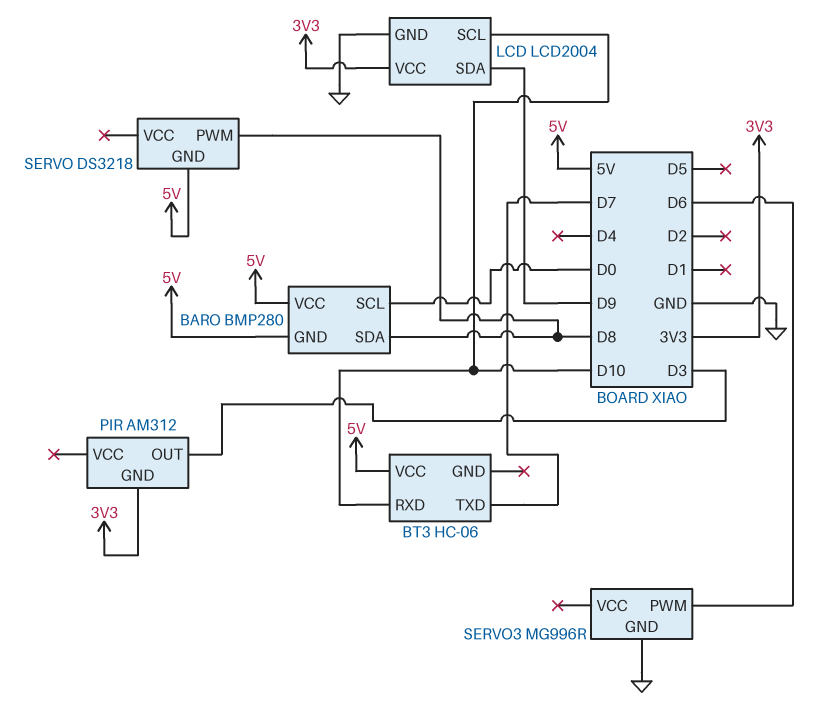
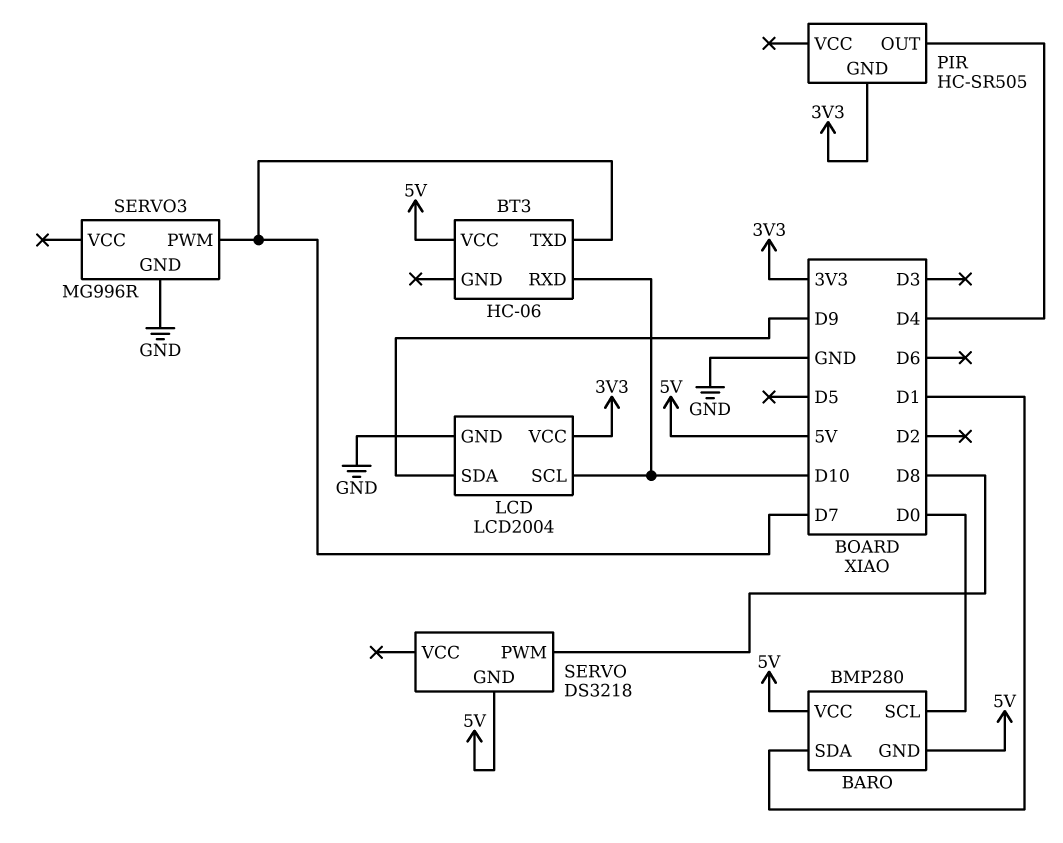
BARO pin SDA: D8 -> D1
PIR: AM312 -> HC-SR505
PIR pin OUT: D3 -> D4
SERVO3 pin PWM: D6 -> D7

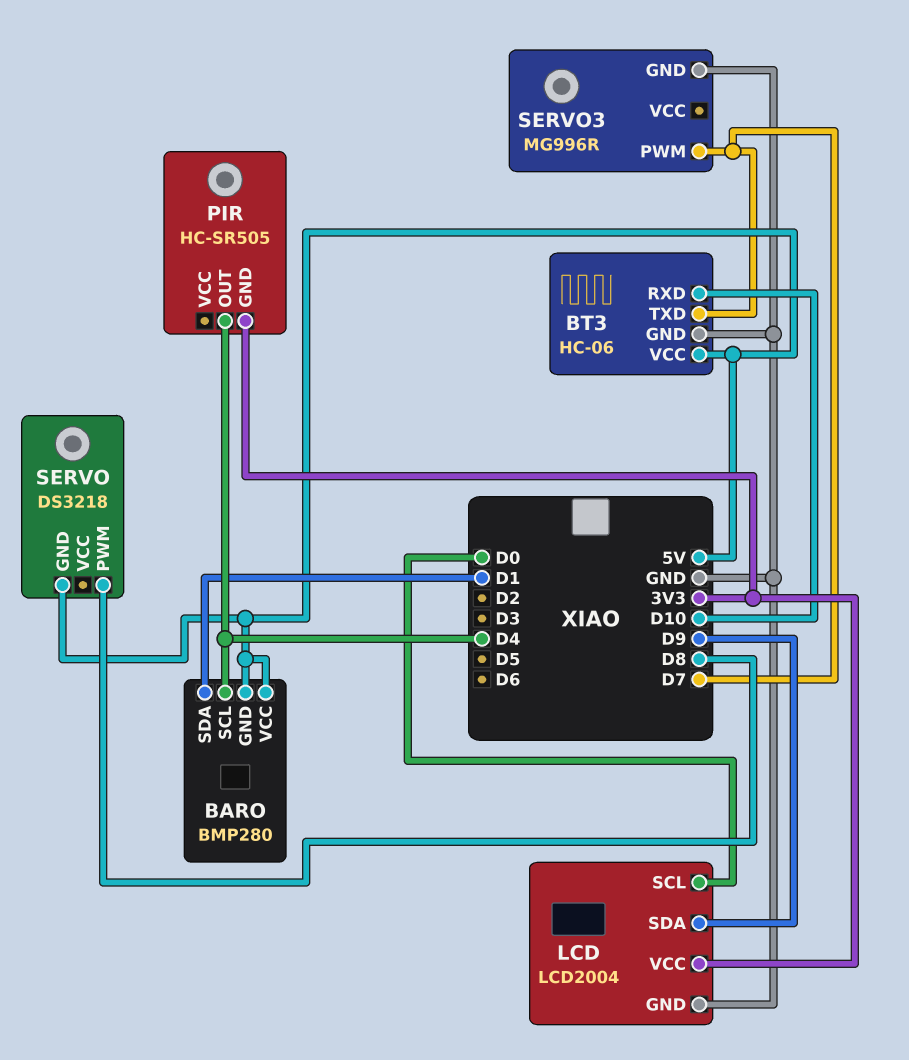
BARO pin SCL: D0 -> D4
BT3 pin GND: none -> GND
LCD pin SCL: D10 -> D0

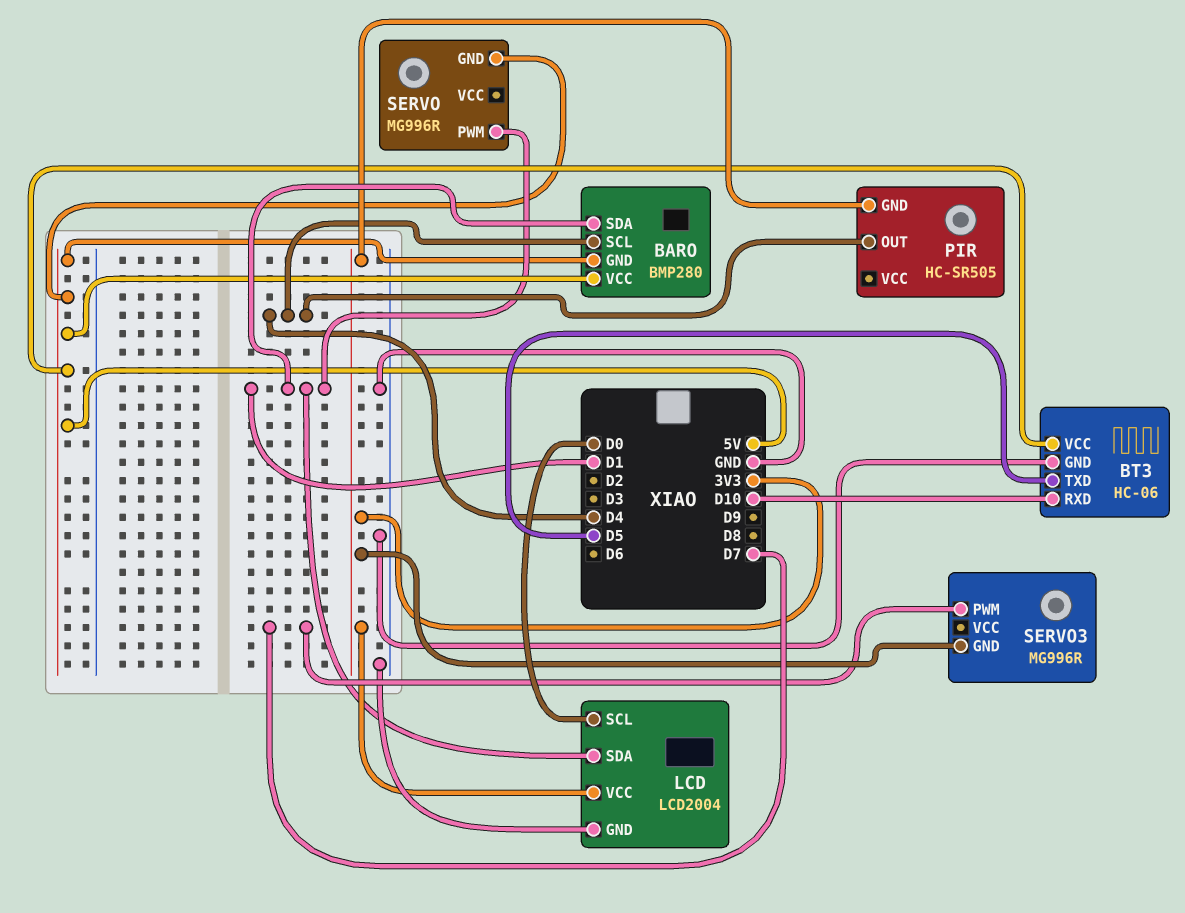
BT3 pin TXD: D7 -> D5
LCD pin SDA: D9 -> D1
SERVO: DS3218 -> MG996R
SERVO pin PWM: D8 -> D1
SERVO3 pin GND: GND -> 3V3

